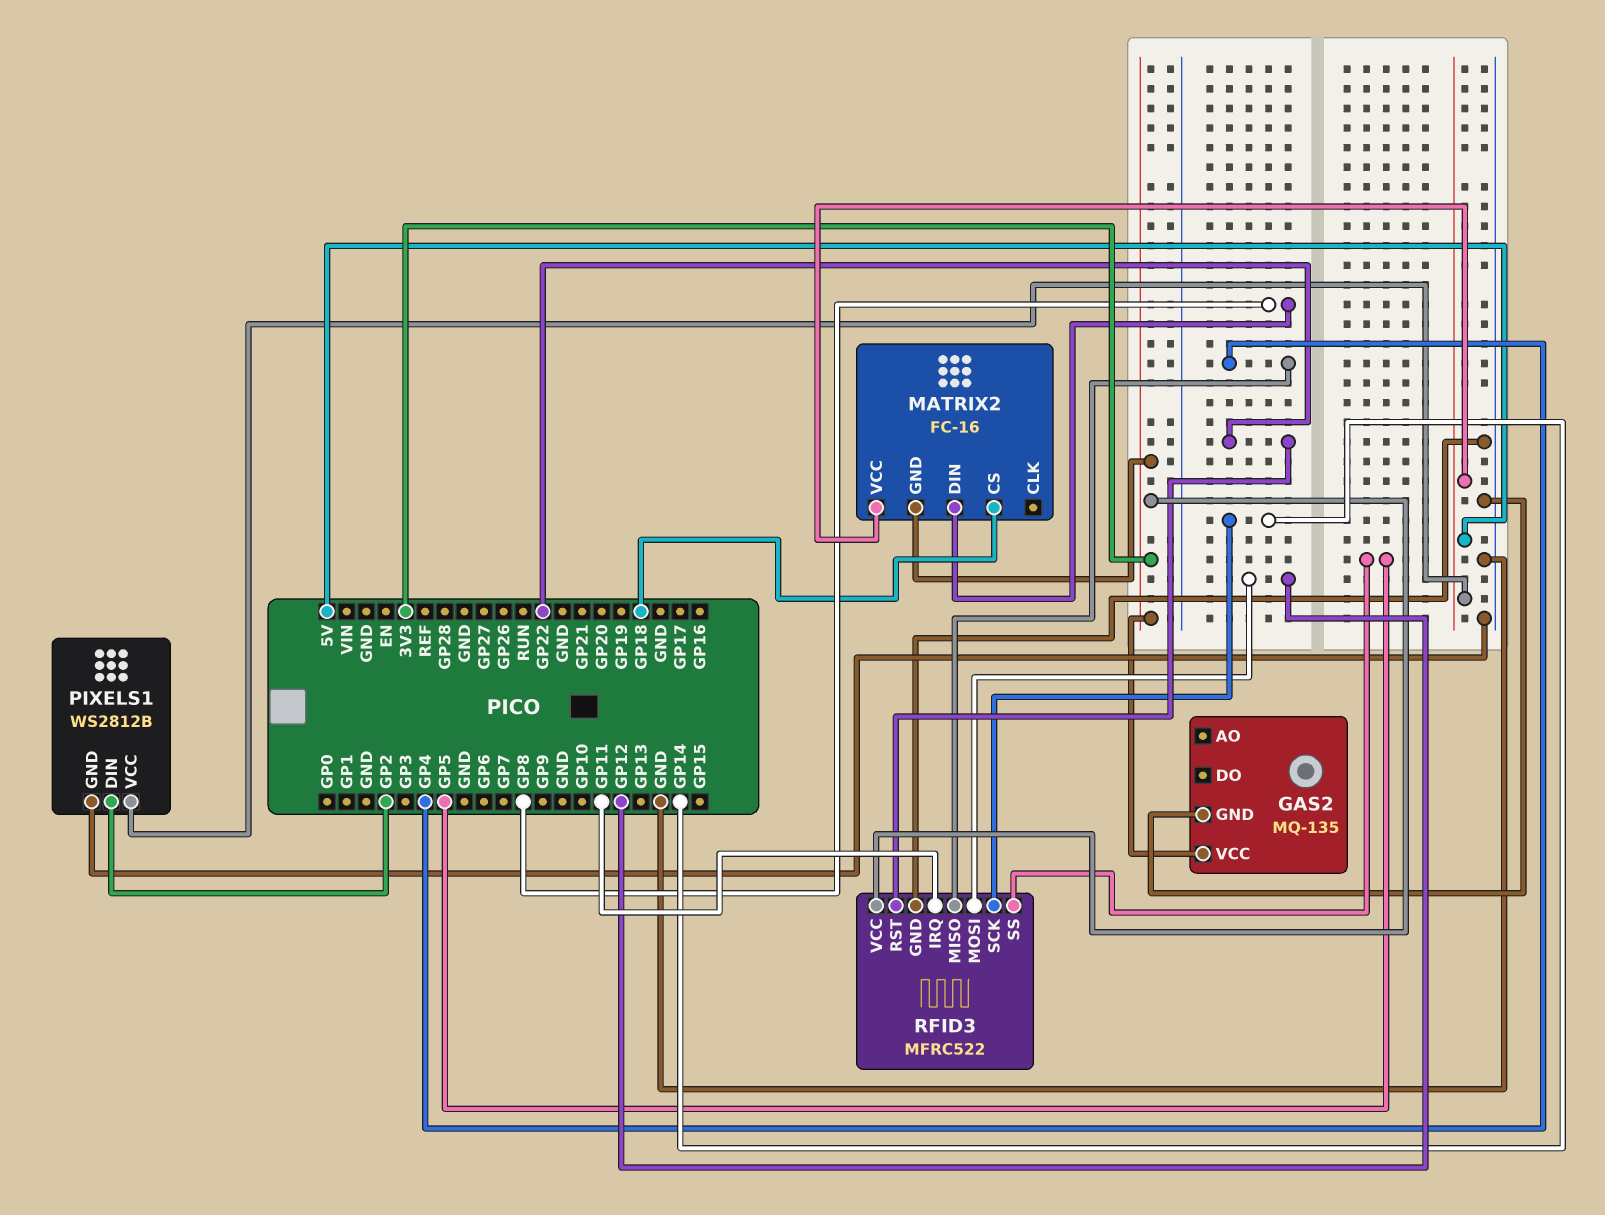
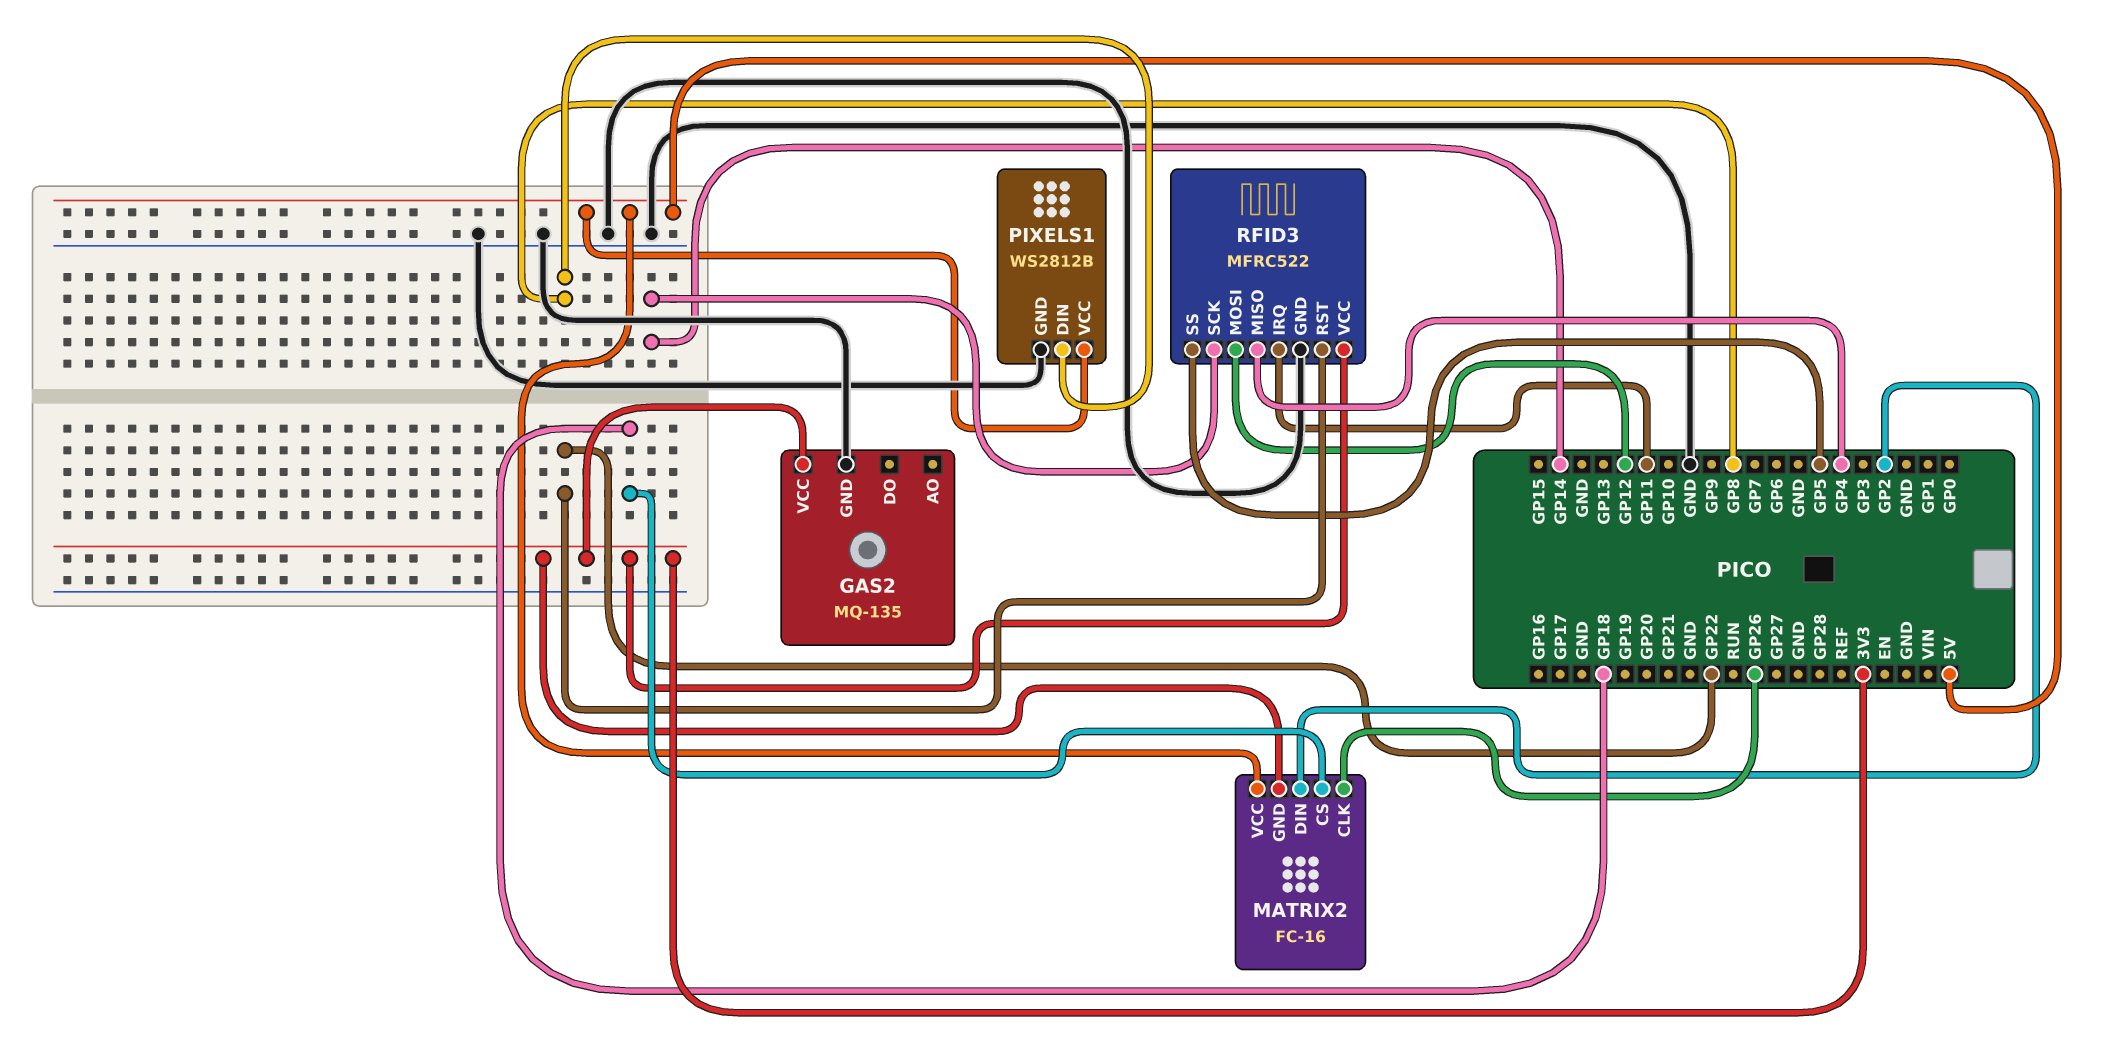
MATRIX2 pin CLK: none -> GP26
MATRIX2 pin DIN: GP8 -> GP2
PIXELS1 pin DIN: GP2 -> GP8

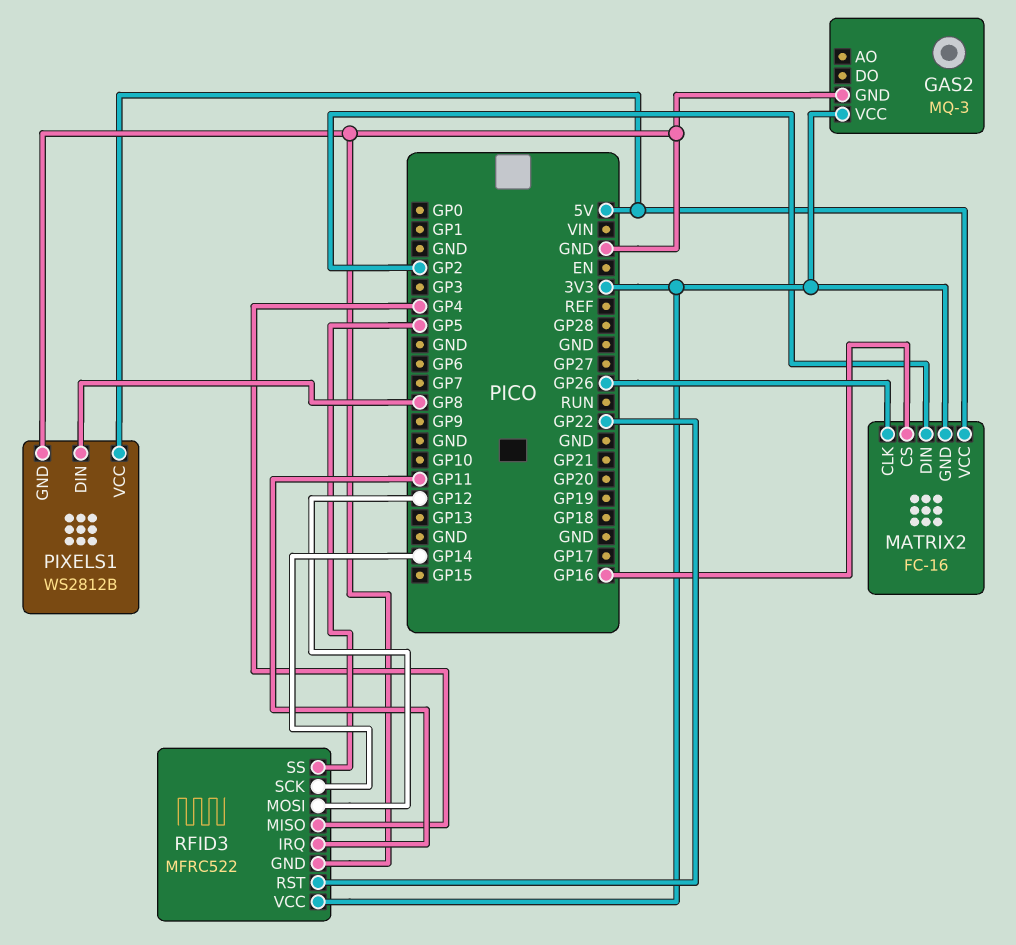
GAS2: MQ-135 -> MQ-3
MATRIX2 pin CS: GP18 -> GP16

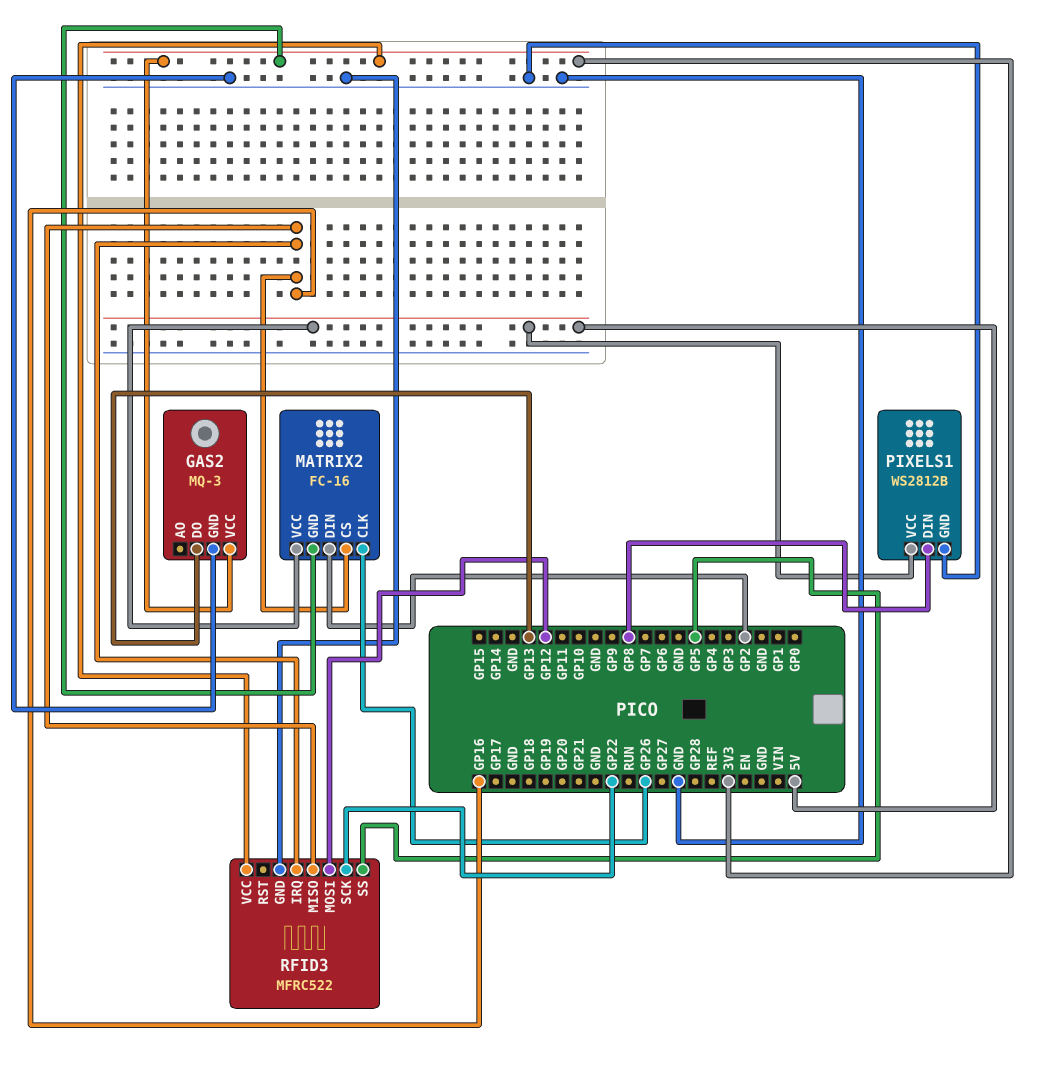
GAS2 pin DO: none -> GP13
RFID3 pin IRQ: GP11 -> GP16
RFID3 pin MISO: GP4 -> GP16
RFID3 pin RST: GP22 -> none
RFID3 pin SCK: GP14 -> GP22

